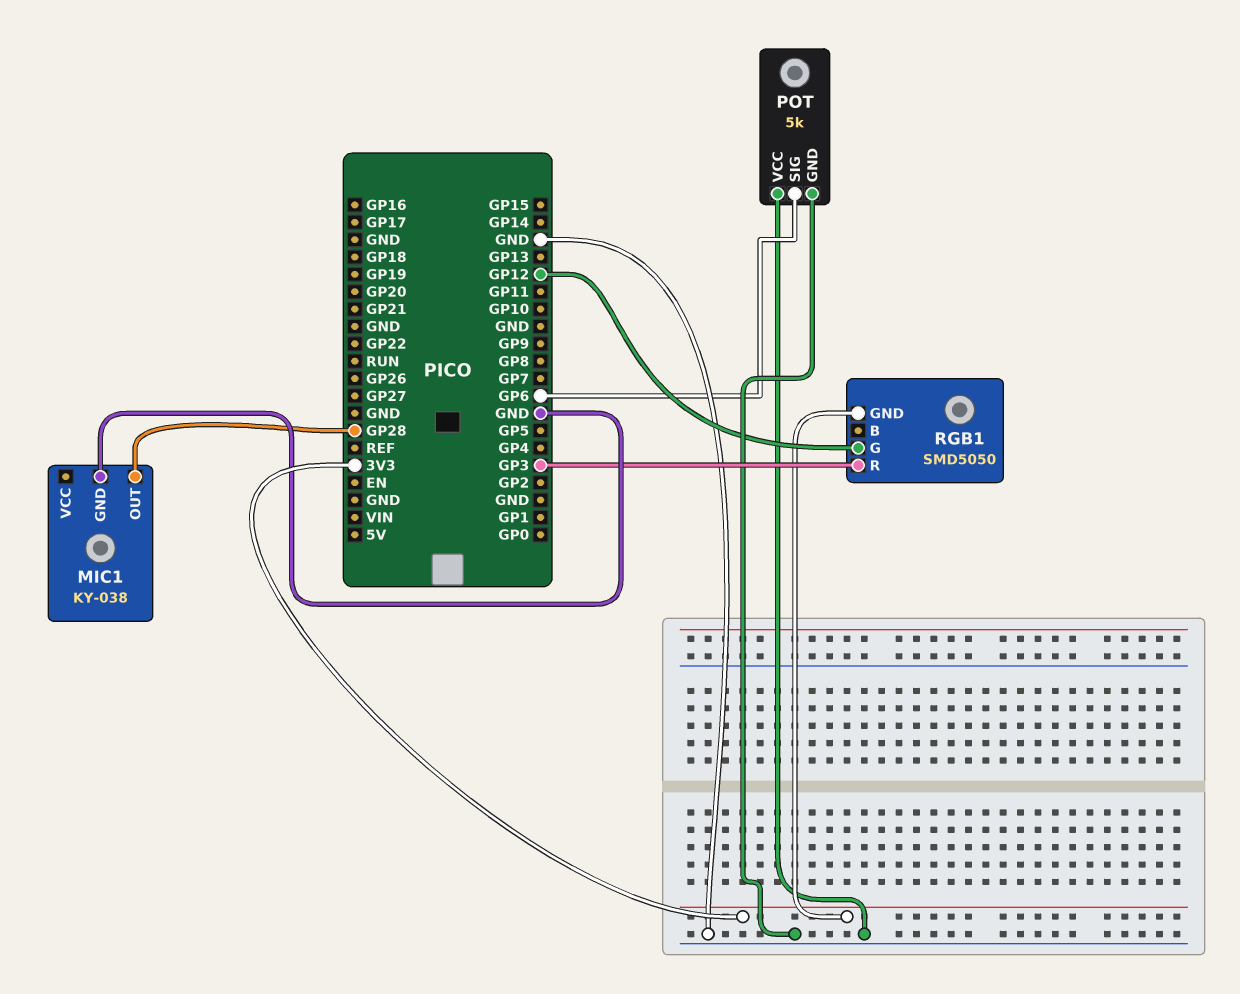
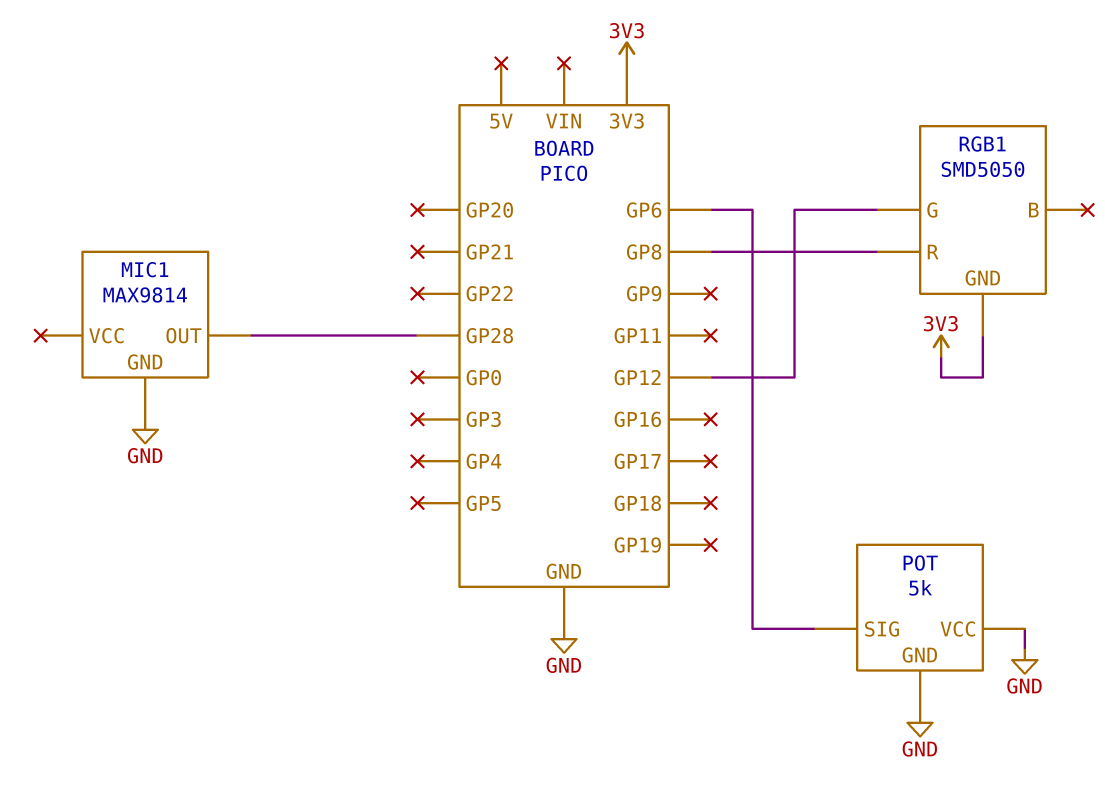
MIC1: KY-038 -> MAX9814
RGB1 pin R: GP3 -> GP8

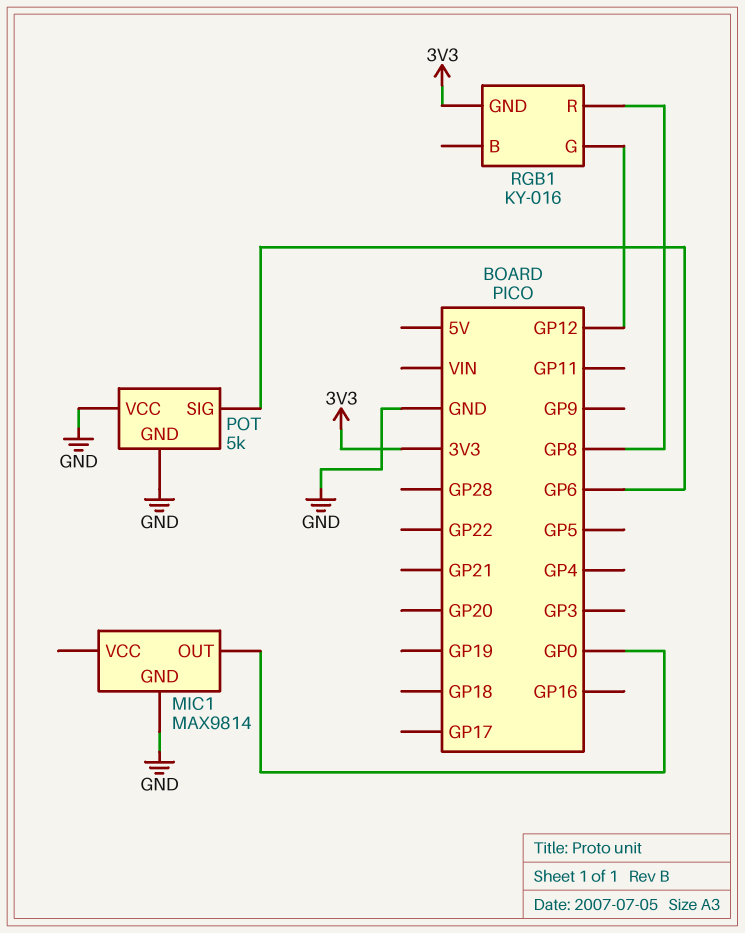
MIC1 pin OUT: GP28 -> GP0
RGB1: SMD5050 -> KY-016

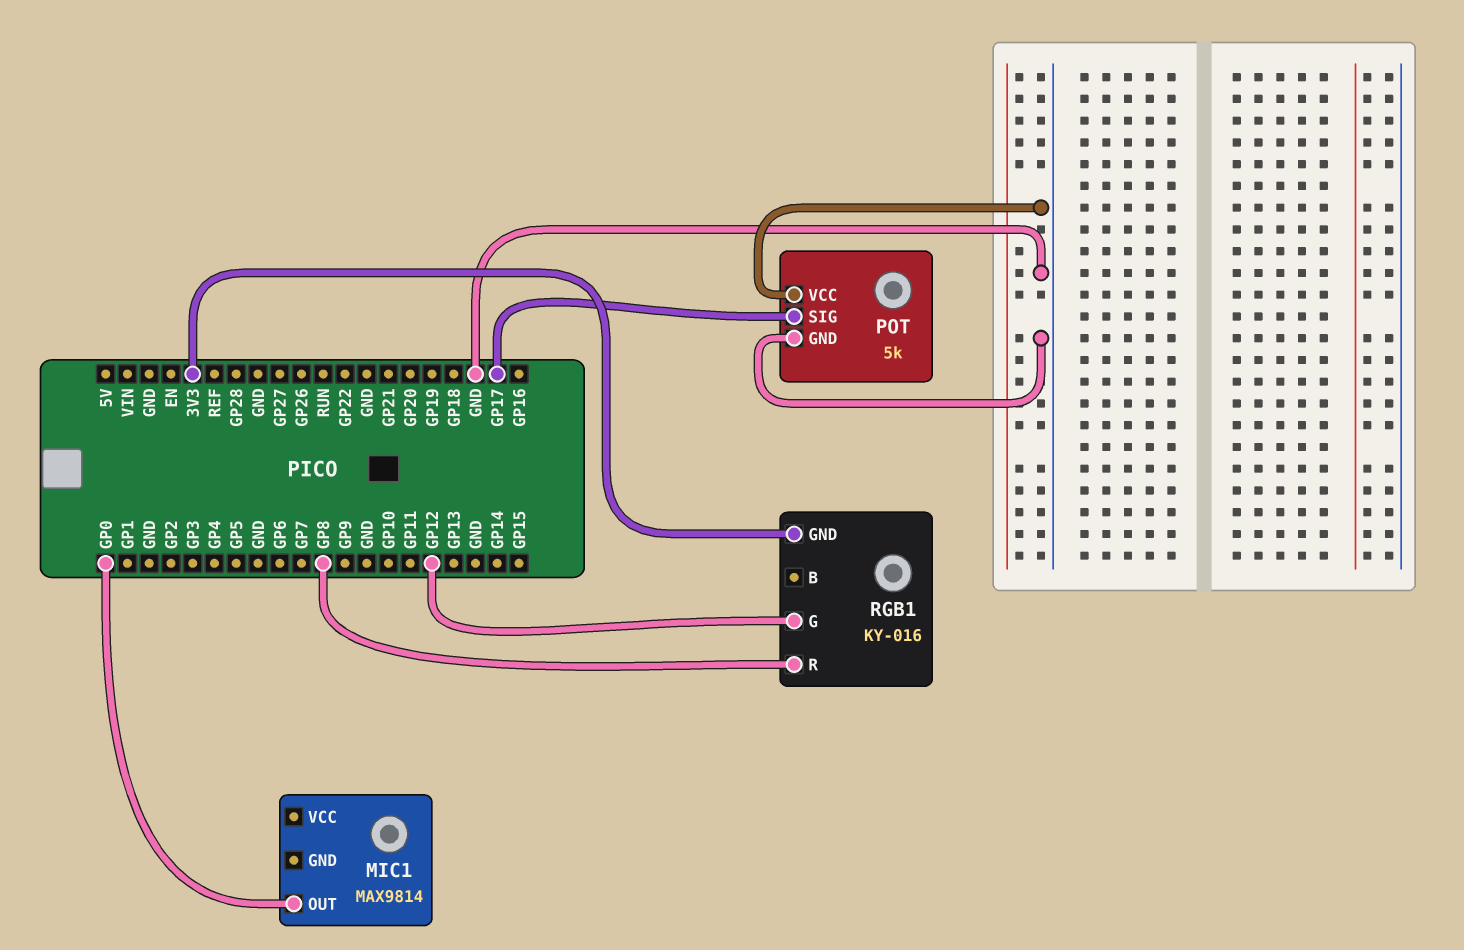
MIC1 pin GND: GND -> none
POT pin SIG: GP6 -> GP17

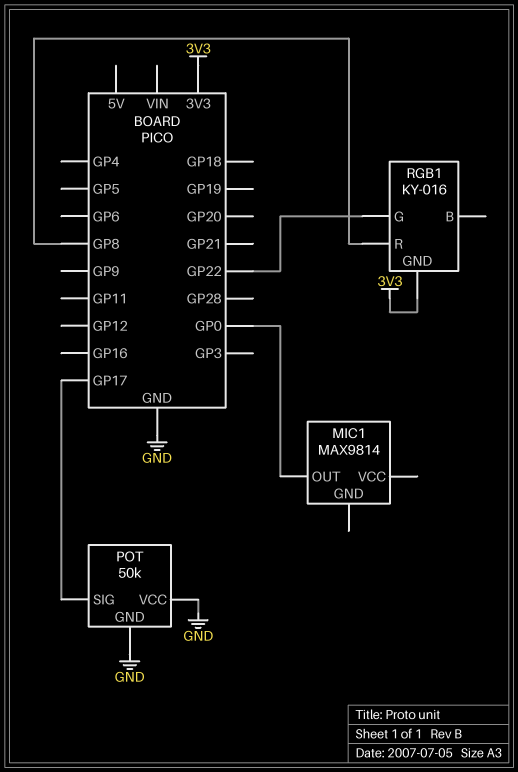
POT: 5k -> 50k
RGB1 pin G: GP12 -> GP22

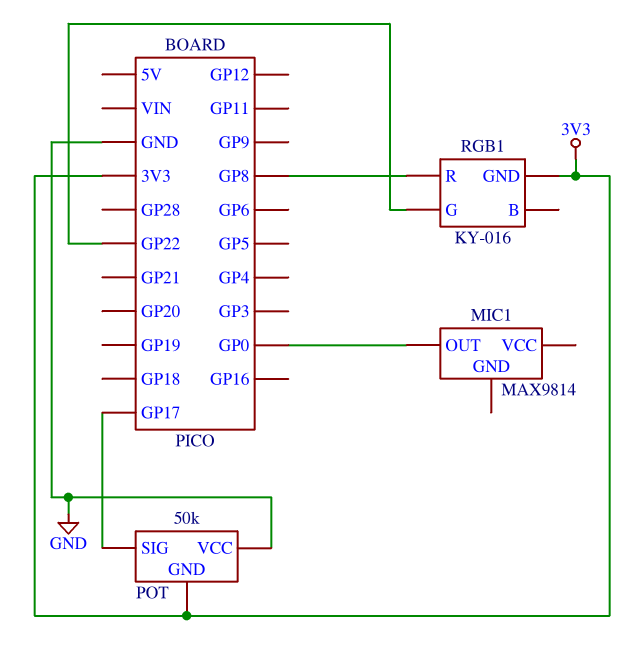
POT pin GND: GND -> 3V3

